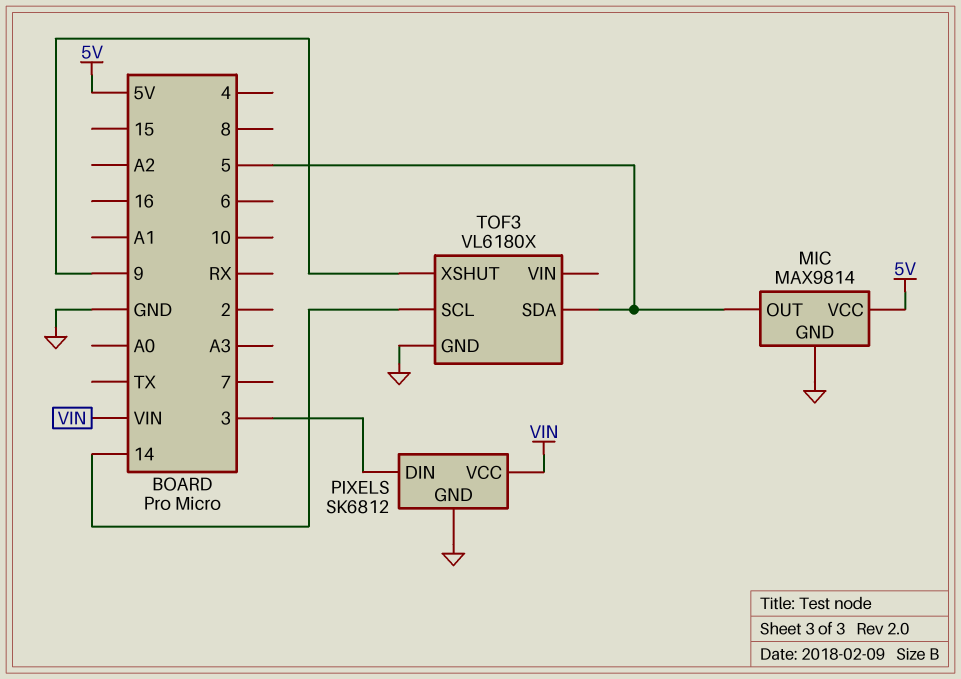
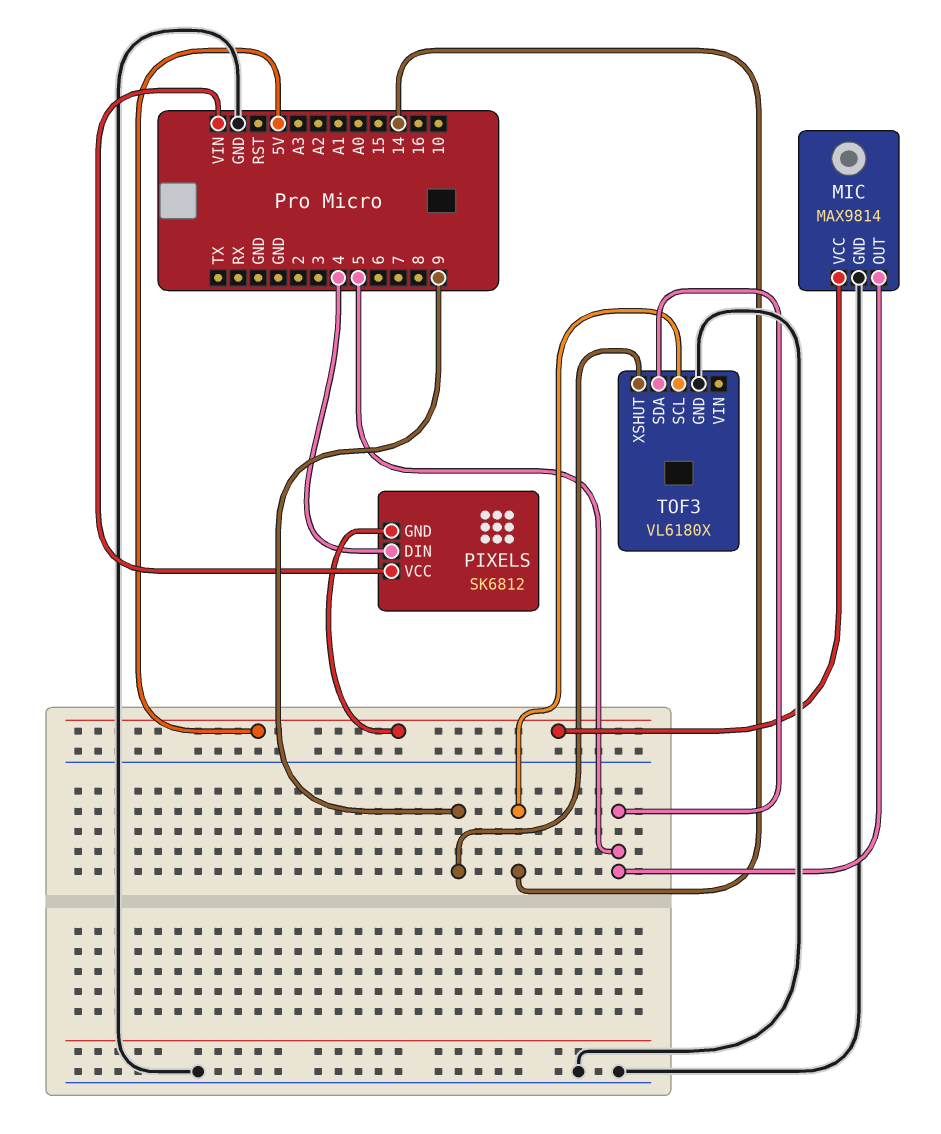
PIXELS pin DIN: 3 -> 4
PIXELS pin GND: GND -> 5V

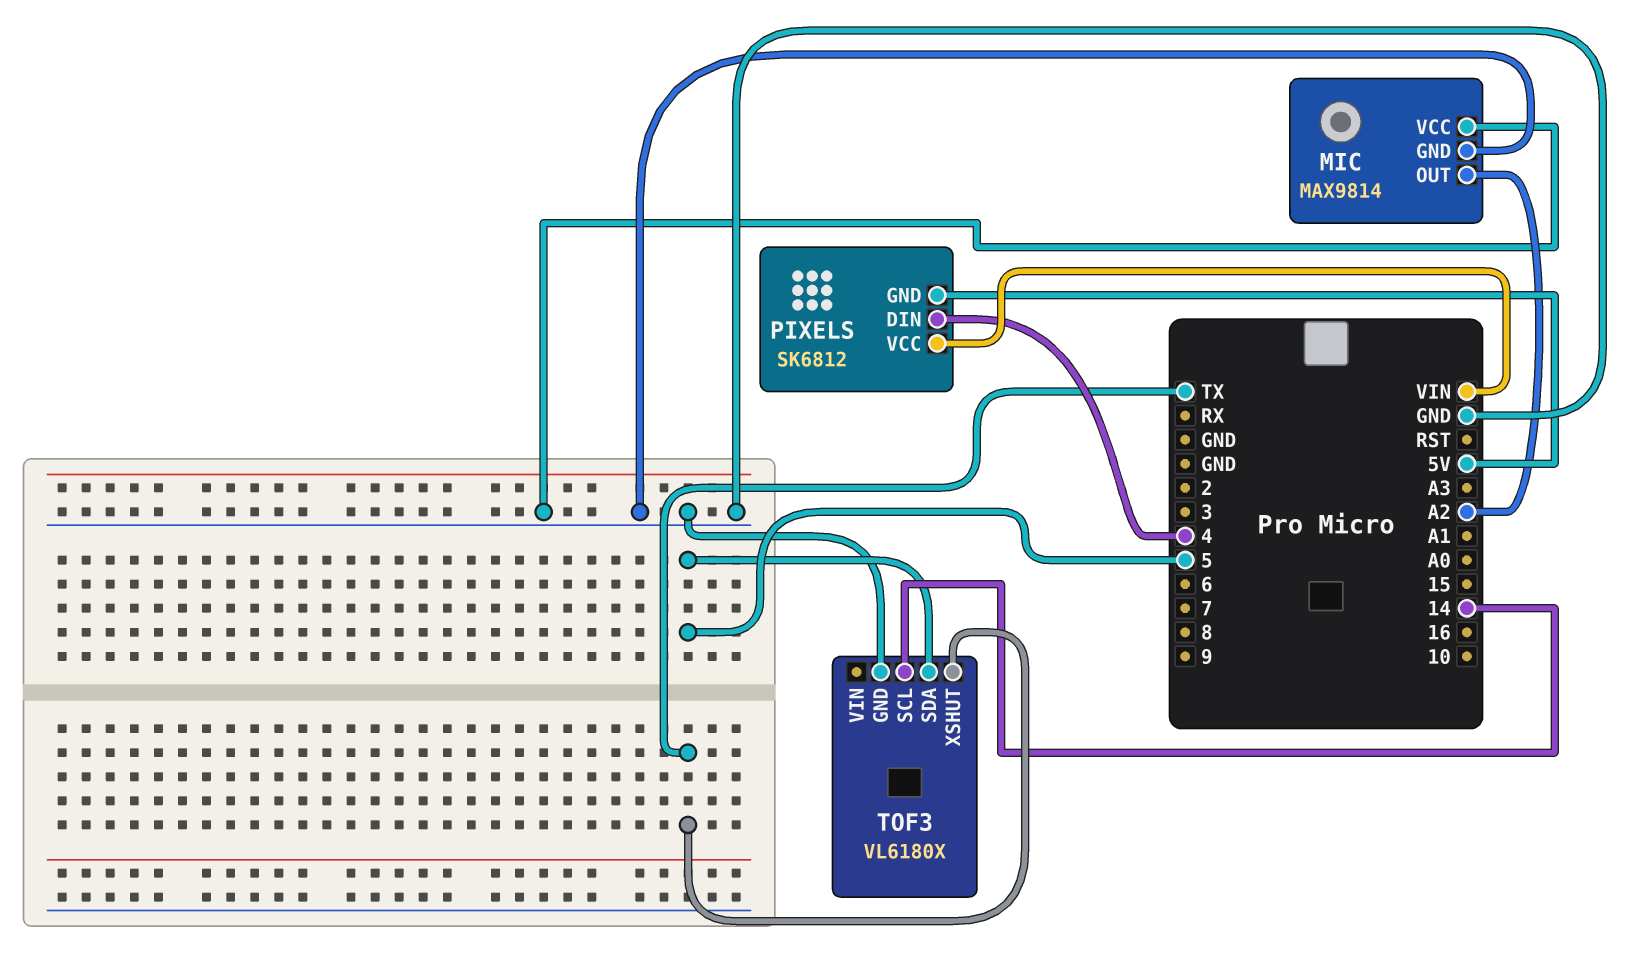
MIC pin OUT: 5 -> A2
MIC pin VCC: 5V -> GND
TOF3 pin XSHUT: 9 -> TX

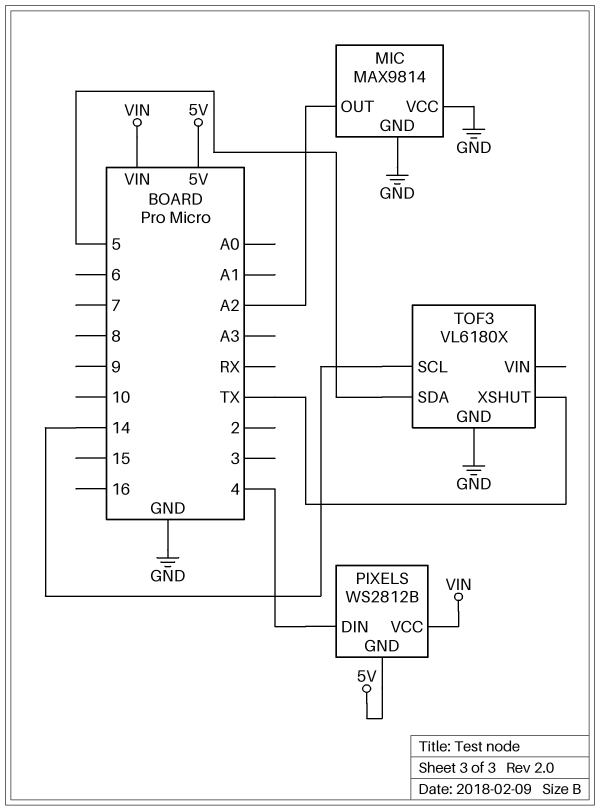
PIXELS: SK6812 -> WS2812B

